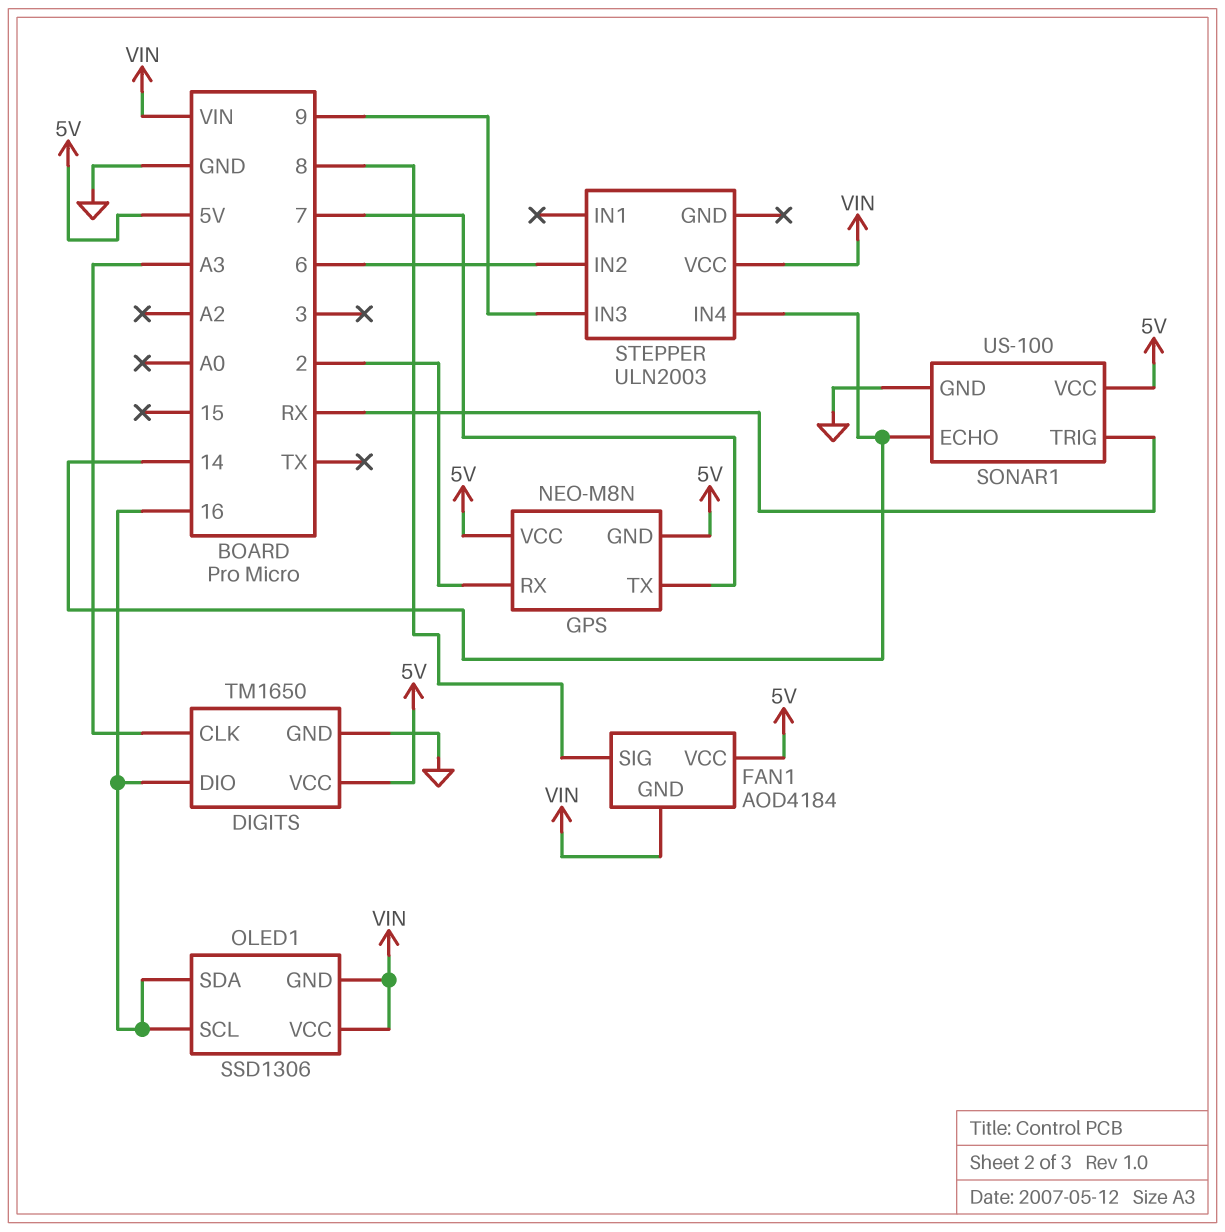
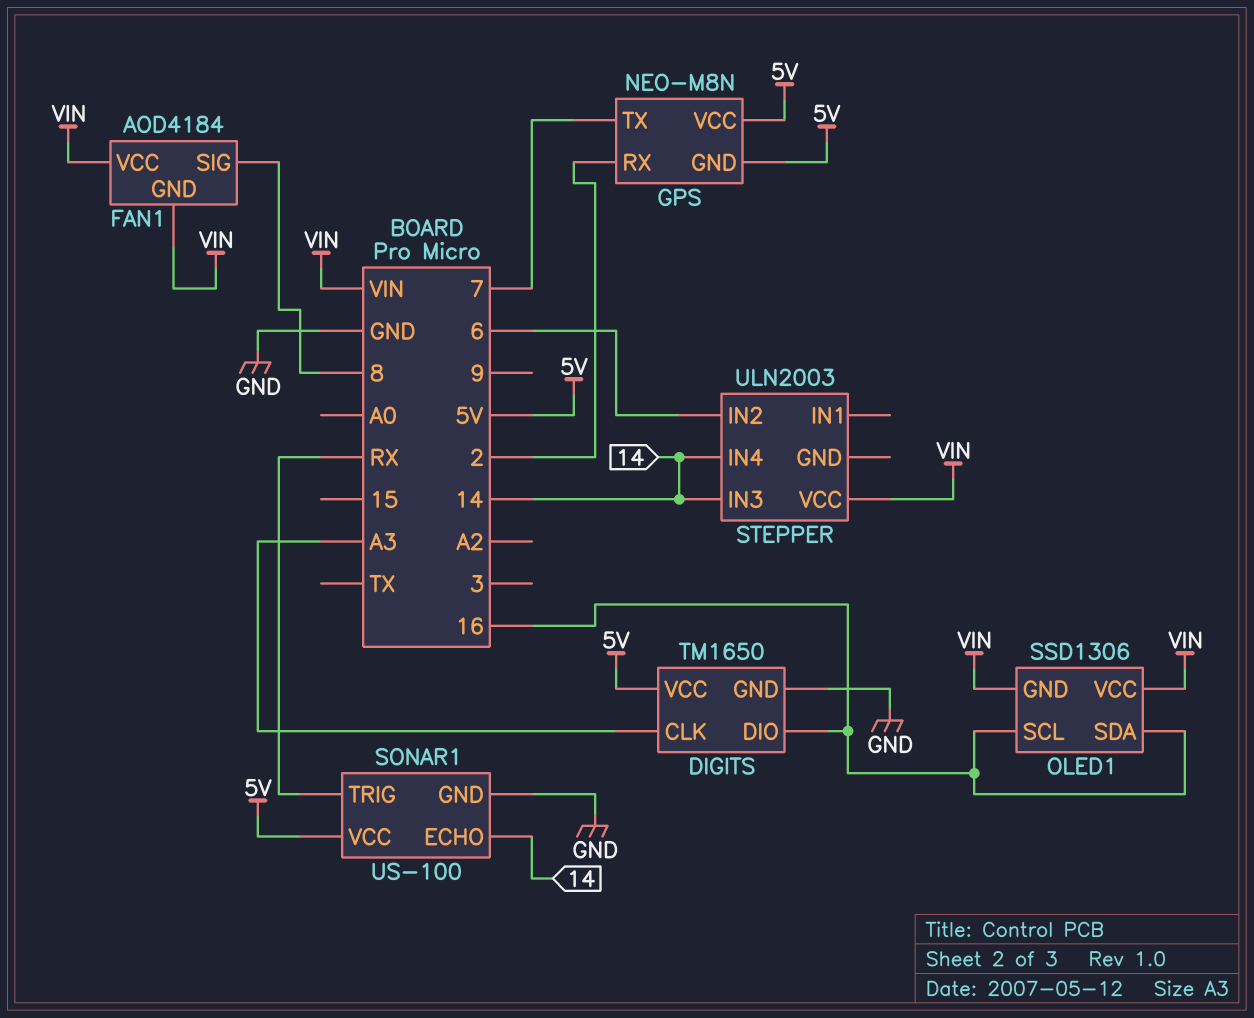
FAN1 pin VCC: 5V -> VIN
STEPPER pin IN3: 9 -> 14

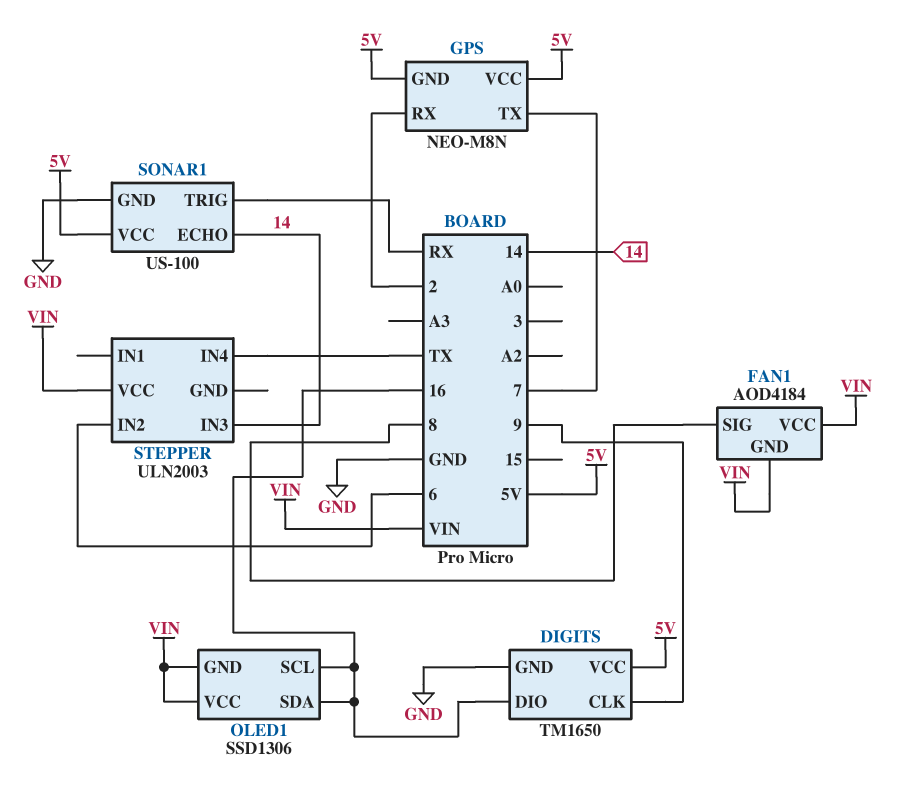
DIGITS pin CLK: A3 -> 9
STEPPER pin IN4: 14 -> TX

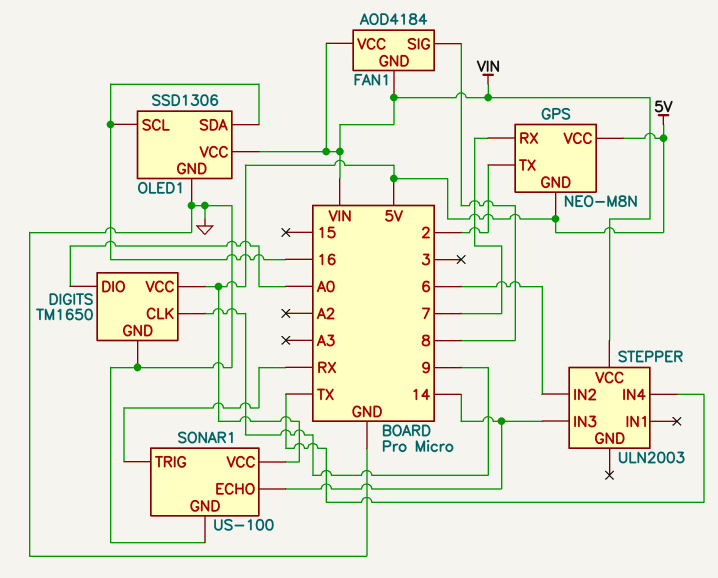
DIGITS pin DIO: 16 -> A0
GPS pin RX: 2 -> 7
GPS pin TX: 7 -> 2
OLED1 pin GND: VIN -> GND

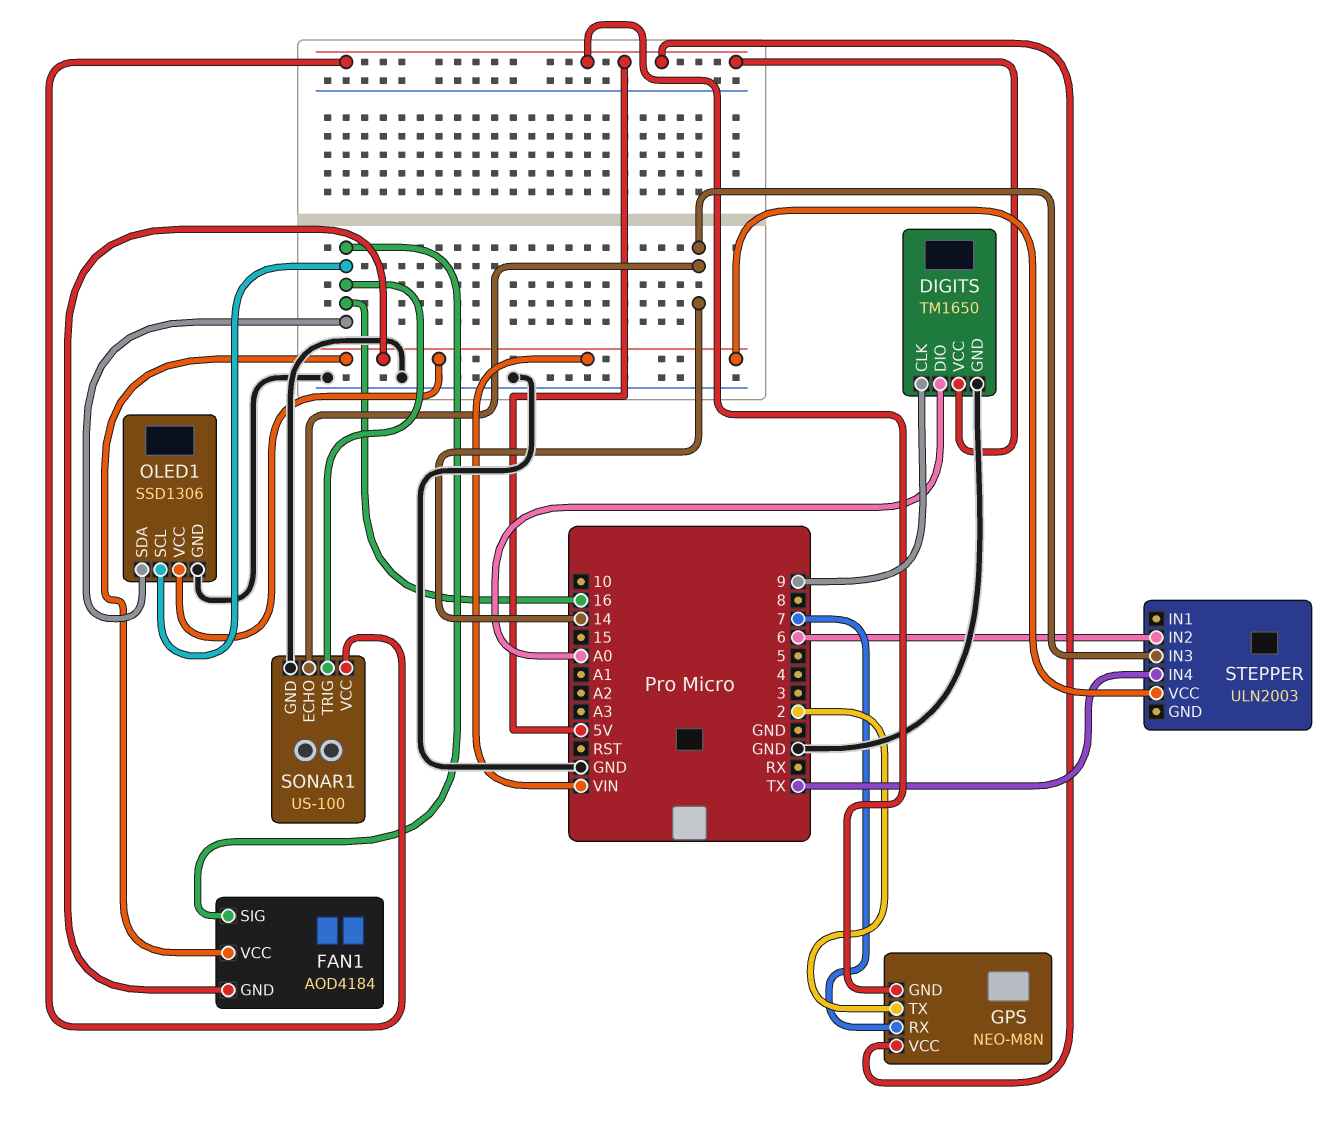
FAN1 pin SIG: 8 -> 16
SONAR1 pin TRIG: RX -> 16

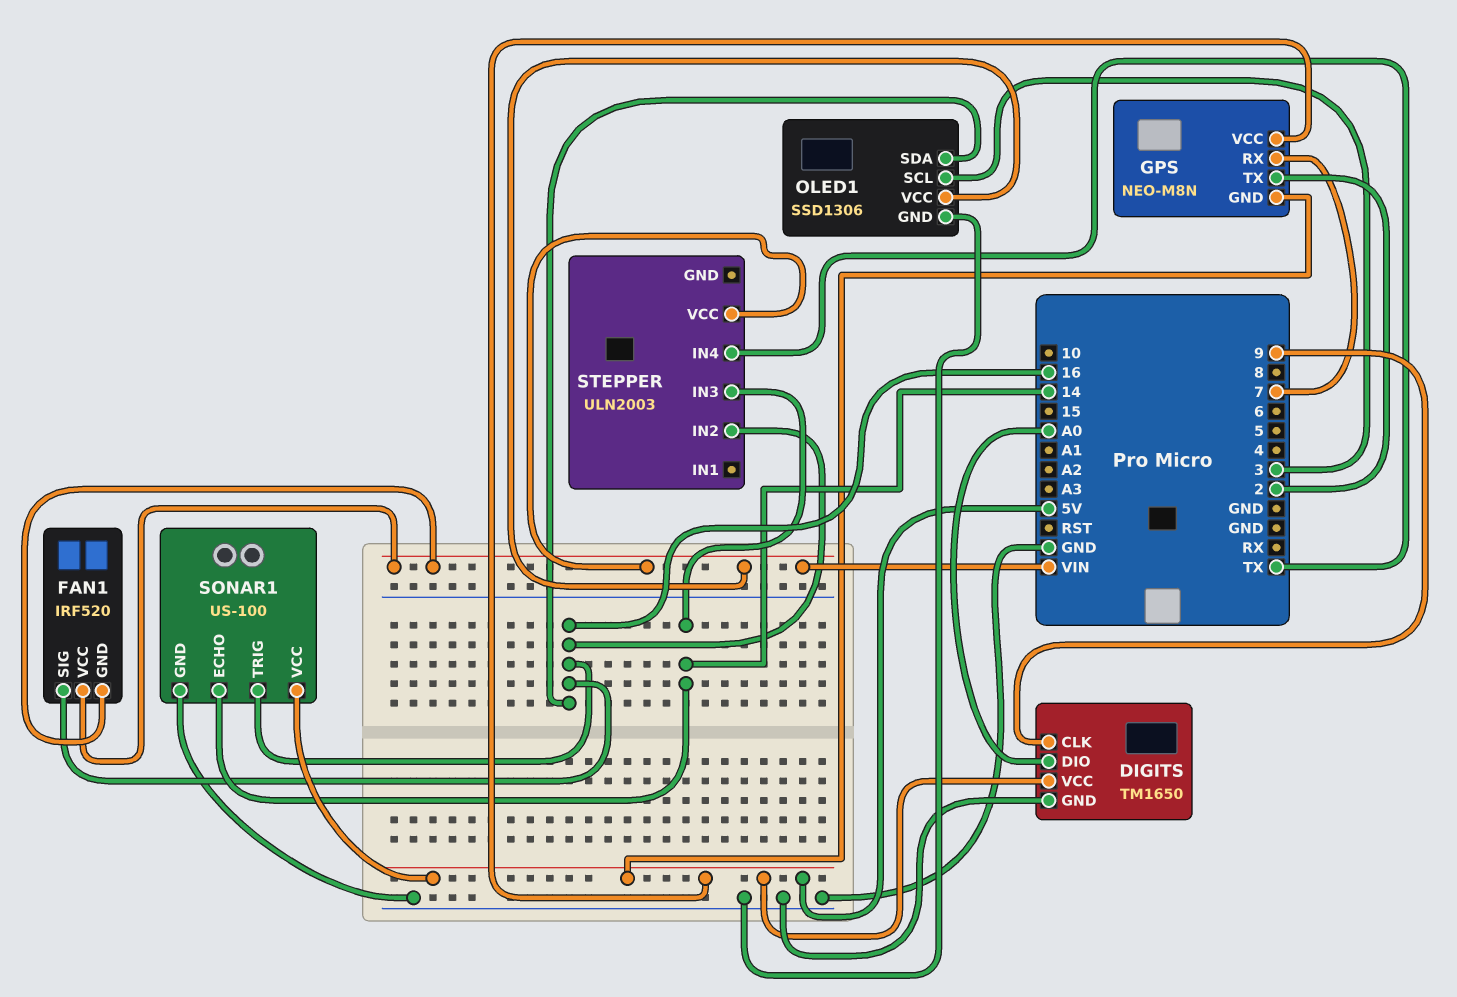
FAN1: AOD4184 -> IRF520
OLED1 pin SCL: 16 -> 3
STEPPER pin IN2: 6 -> 16

